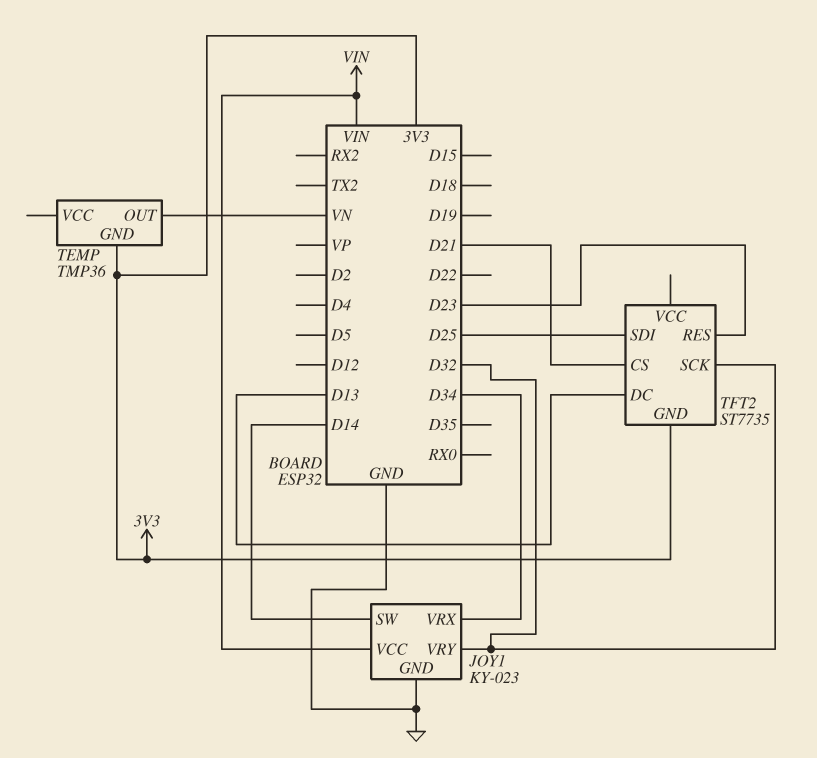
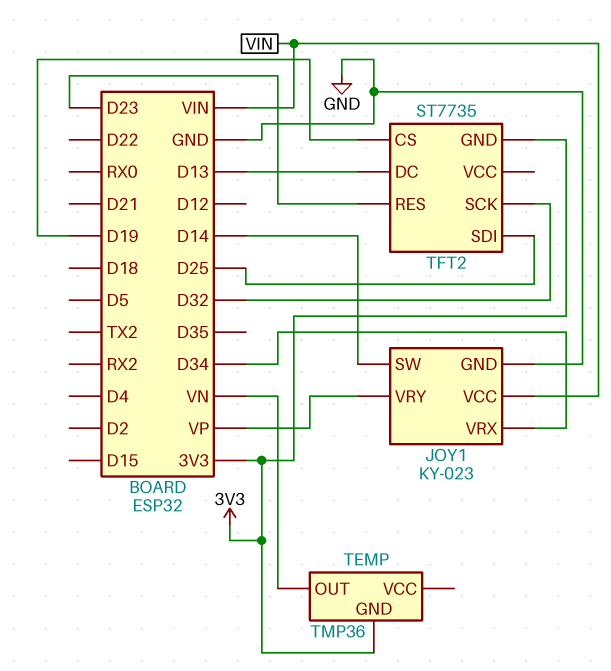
JOY1 pin VRY: D32 -> VP
TFT2 pin CS: D21 -> D19

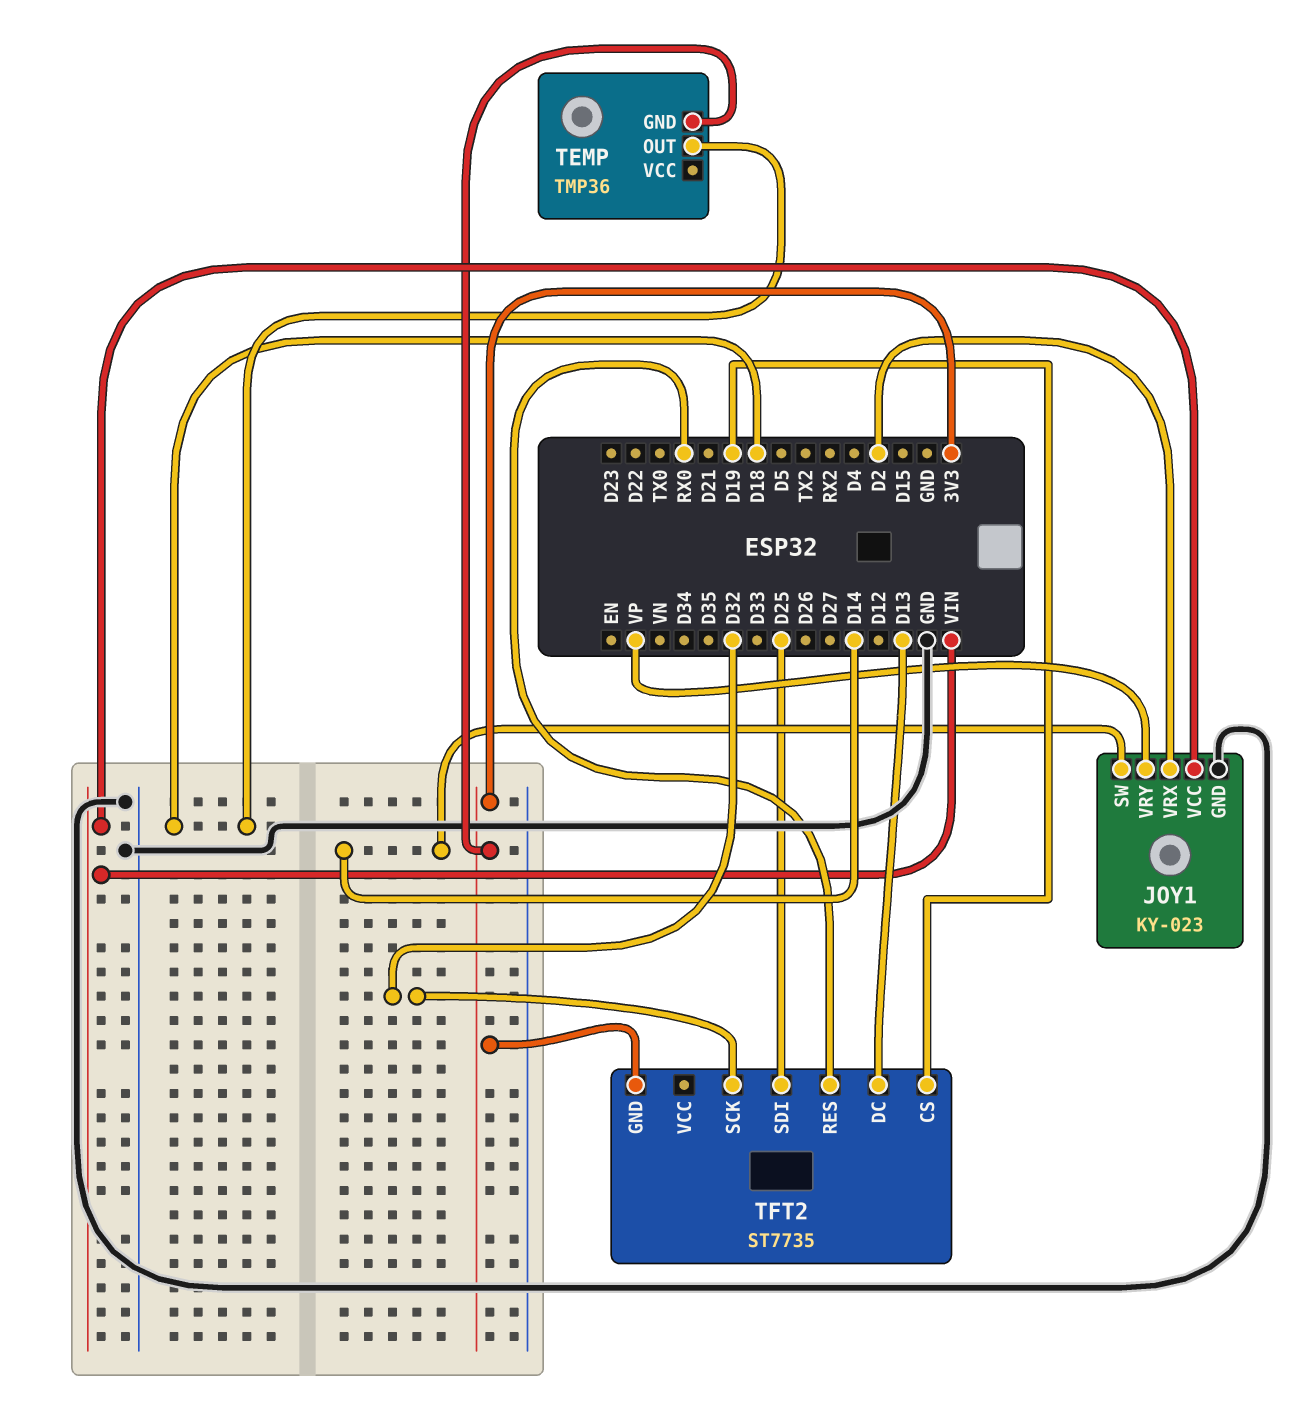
JOY1 pin VRX: D34 -> D2
TEMP pin OUT: VN -> D18
TFT2 pin RES: D23 -> RX0

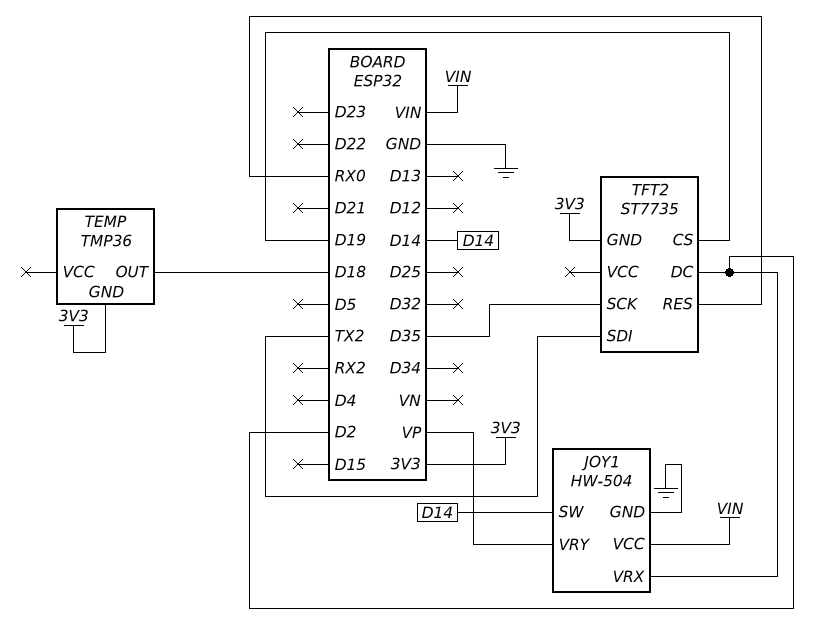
JOY1: KY-023 -> HW-504
TFT2 pin DC: D13 -> D2
TFT2 pin SCK: D32 -> D35
TFT2 pin SDI: D25 -> TX2

